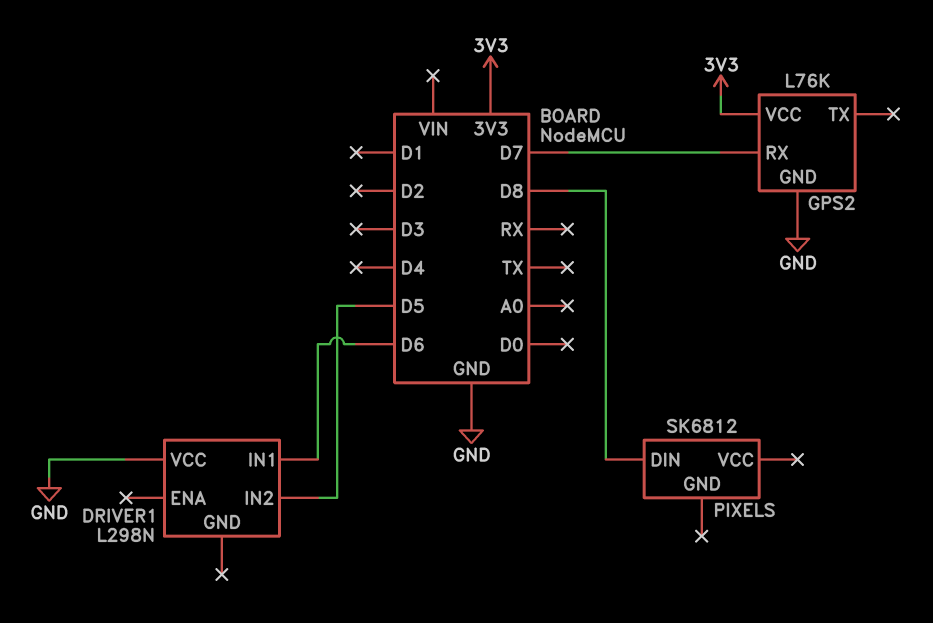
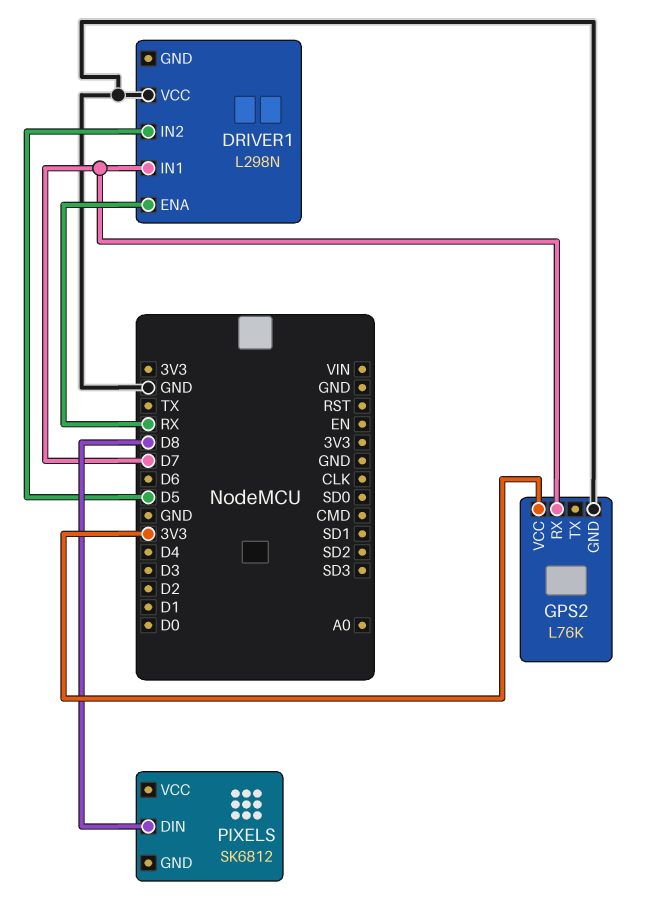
DRIVER1 pin ENA: none -> RX
DRIVER1 pin IN1: D6 -> D7

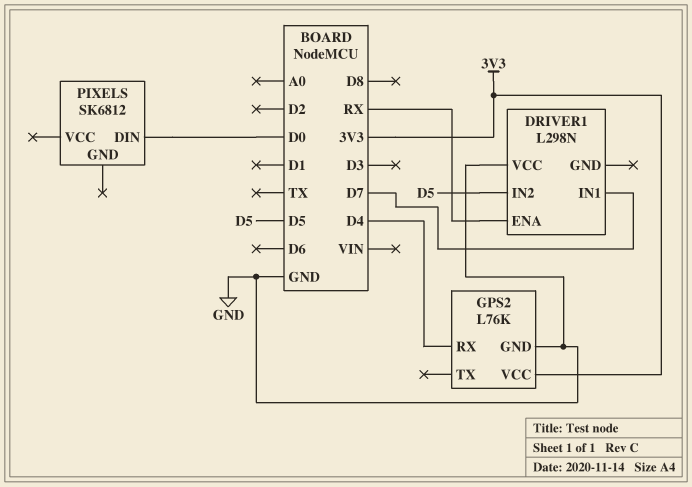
GPS2 pin RX: D7 -> D4
PIXELS pin DIN: D8 -> D0

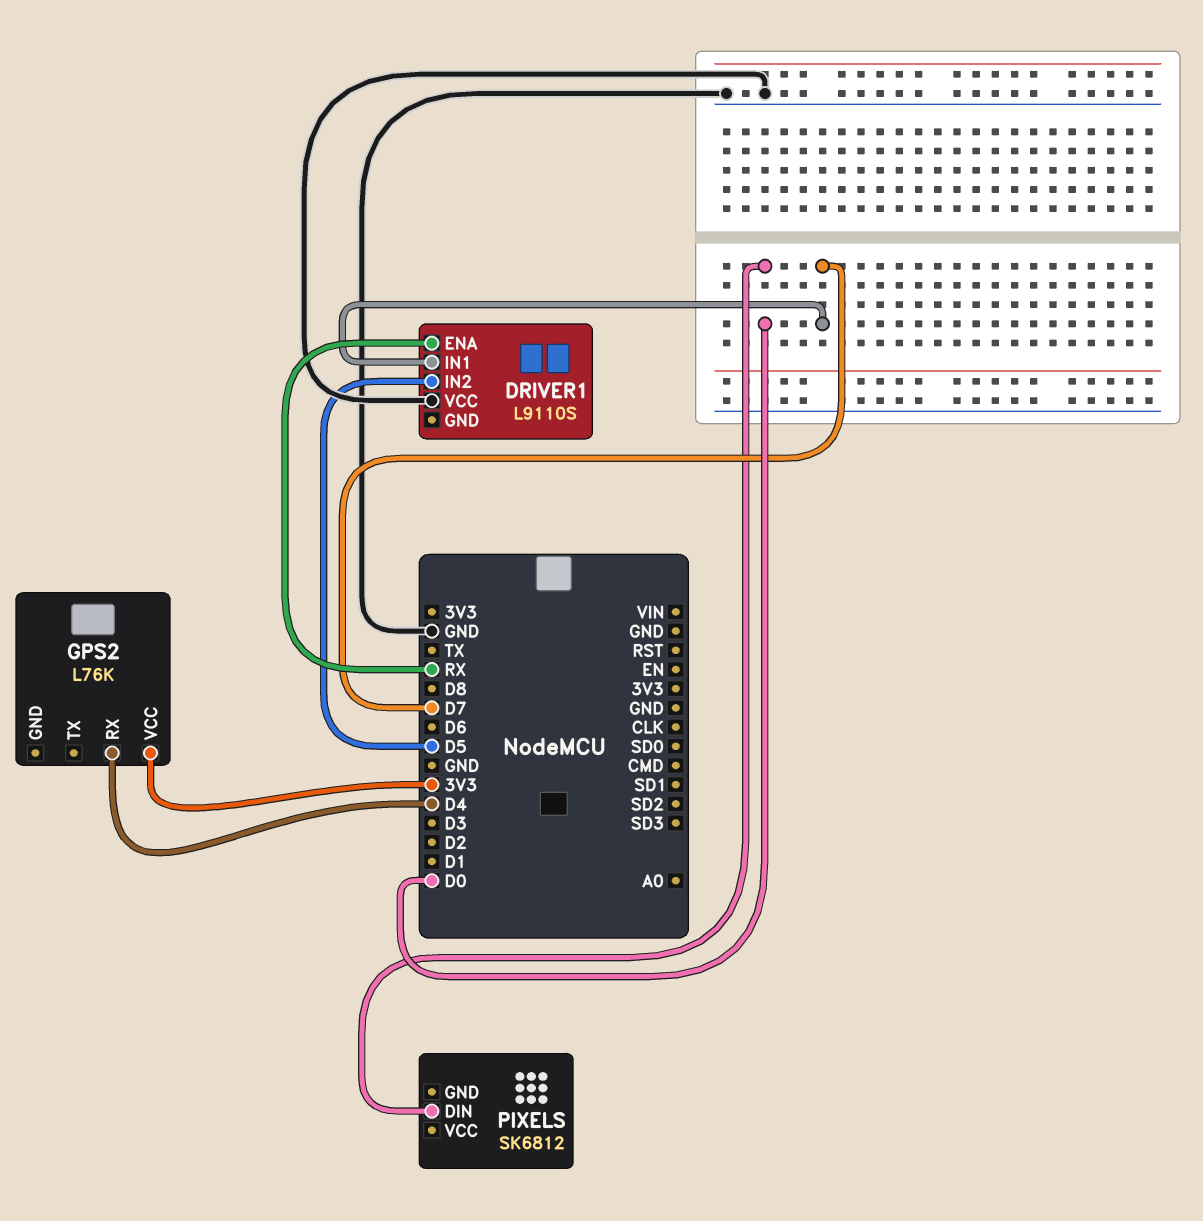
DRIVER1: L298N -> L9110S
GPS2 pin GND: GND -> none

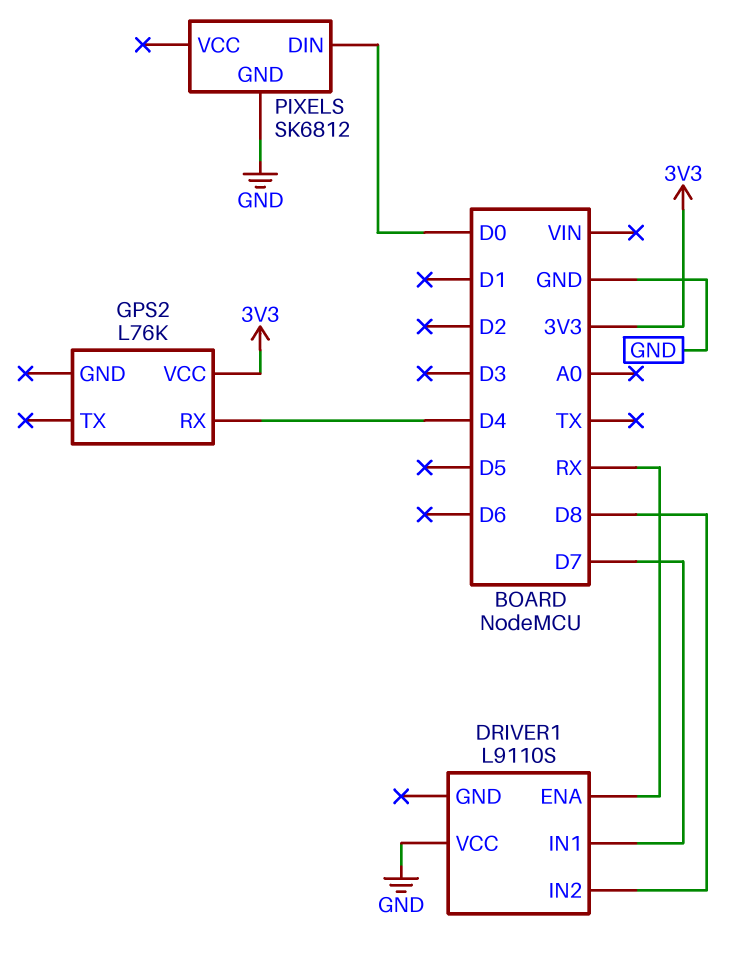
DRIVER1 pin IN2: D5 -> D8
PIXELS pin GND: none -> GND

